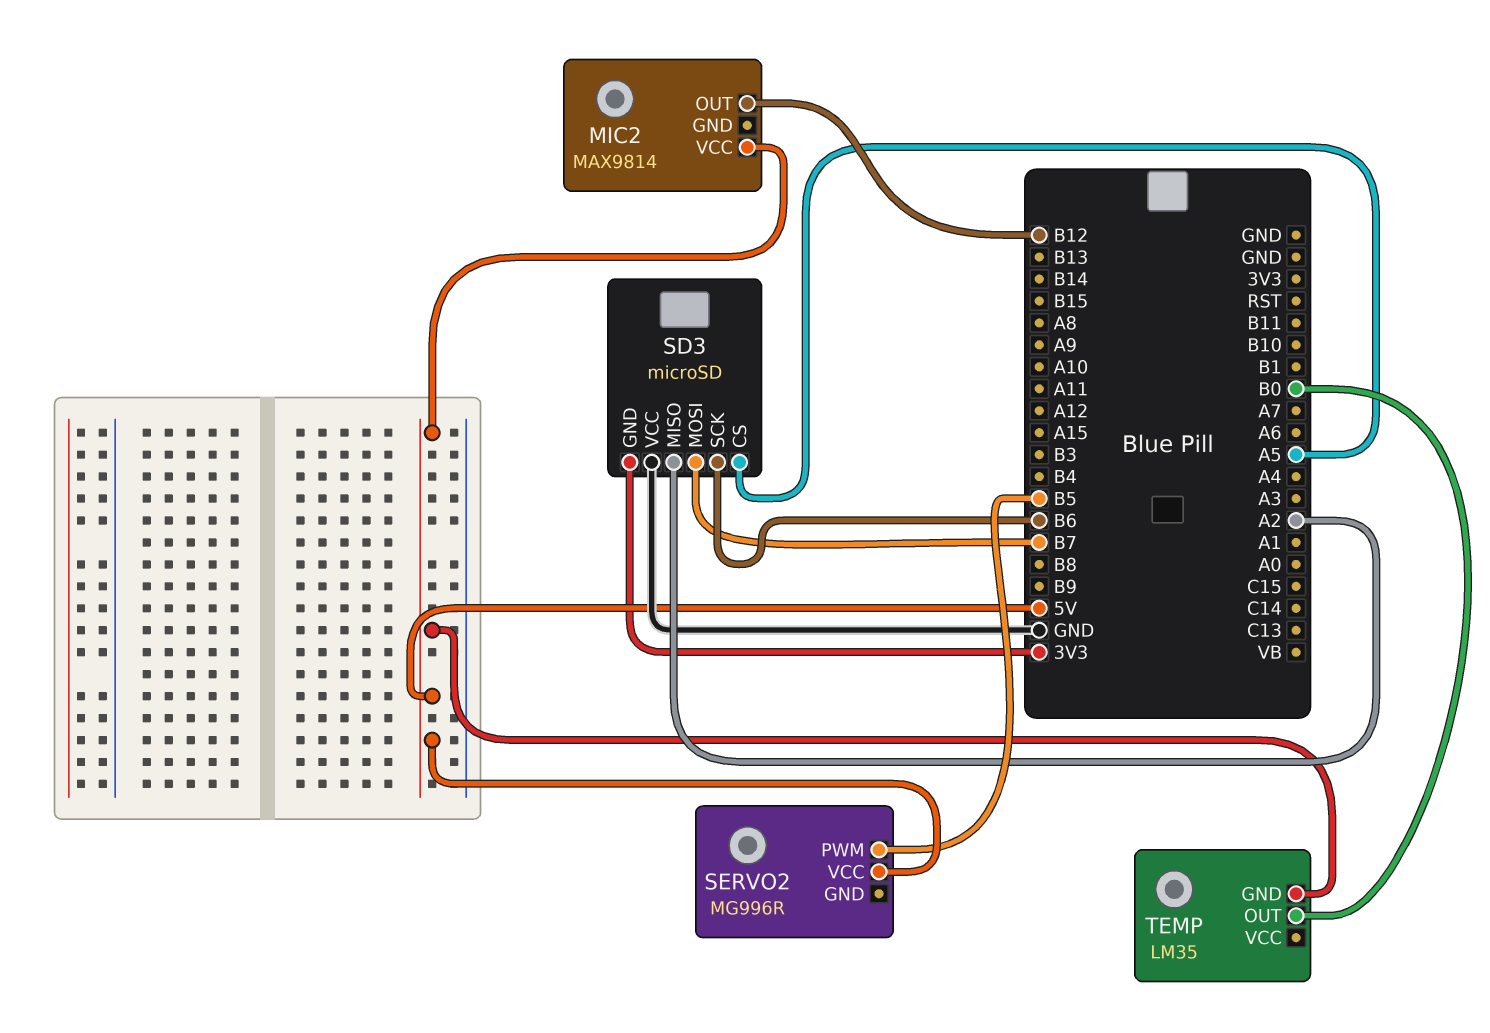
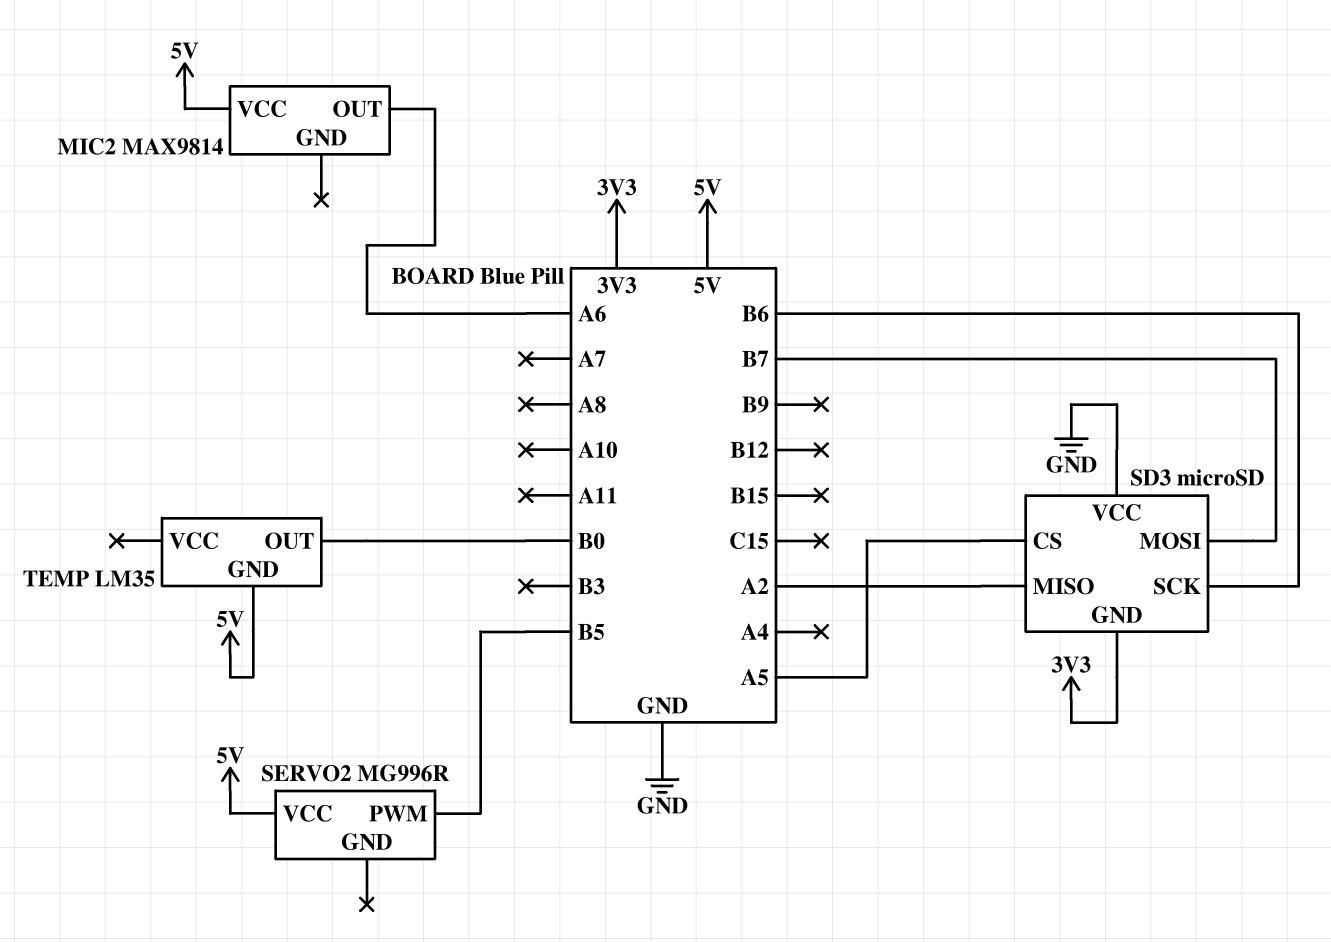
MIC2 pin OUT: B12 -> A6

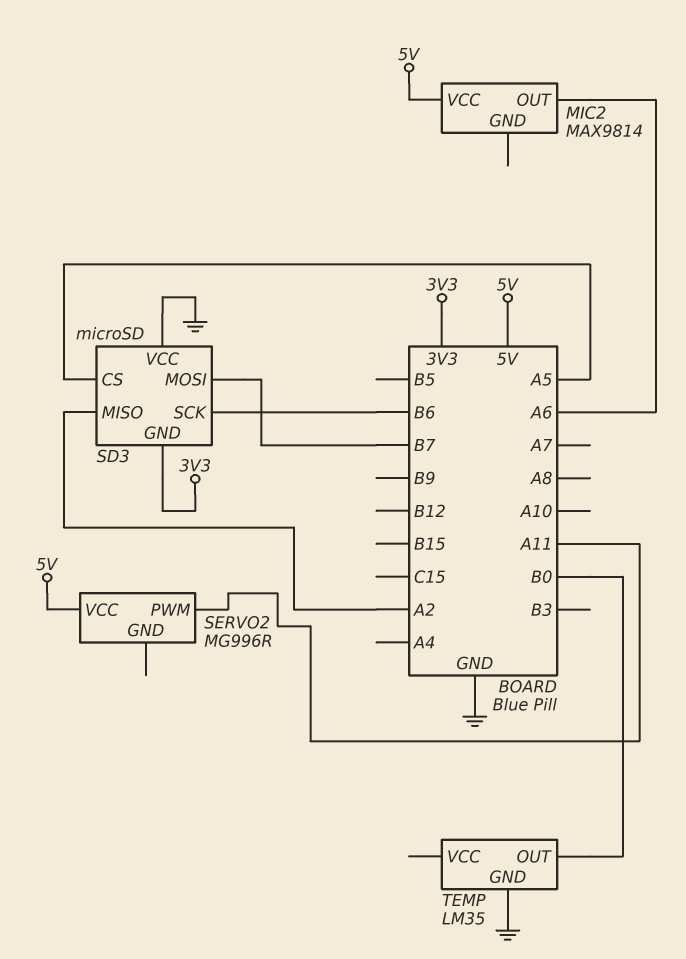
SERVO2 pin PWM: B5 -> A11
TEMP pin GND: 5V -> GND

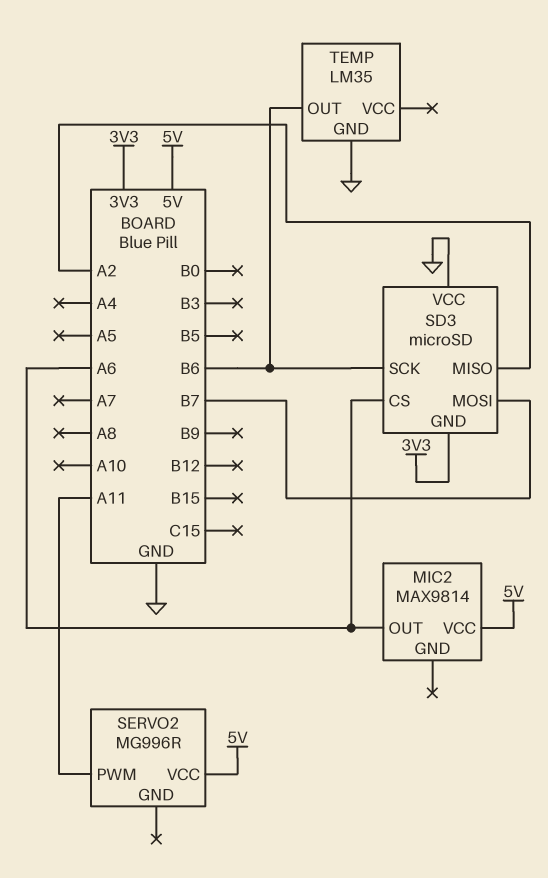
SD3 pin CS: A5 -> A6
TEMP pin OUT: B0 -> B6

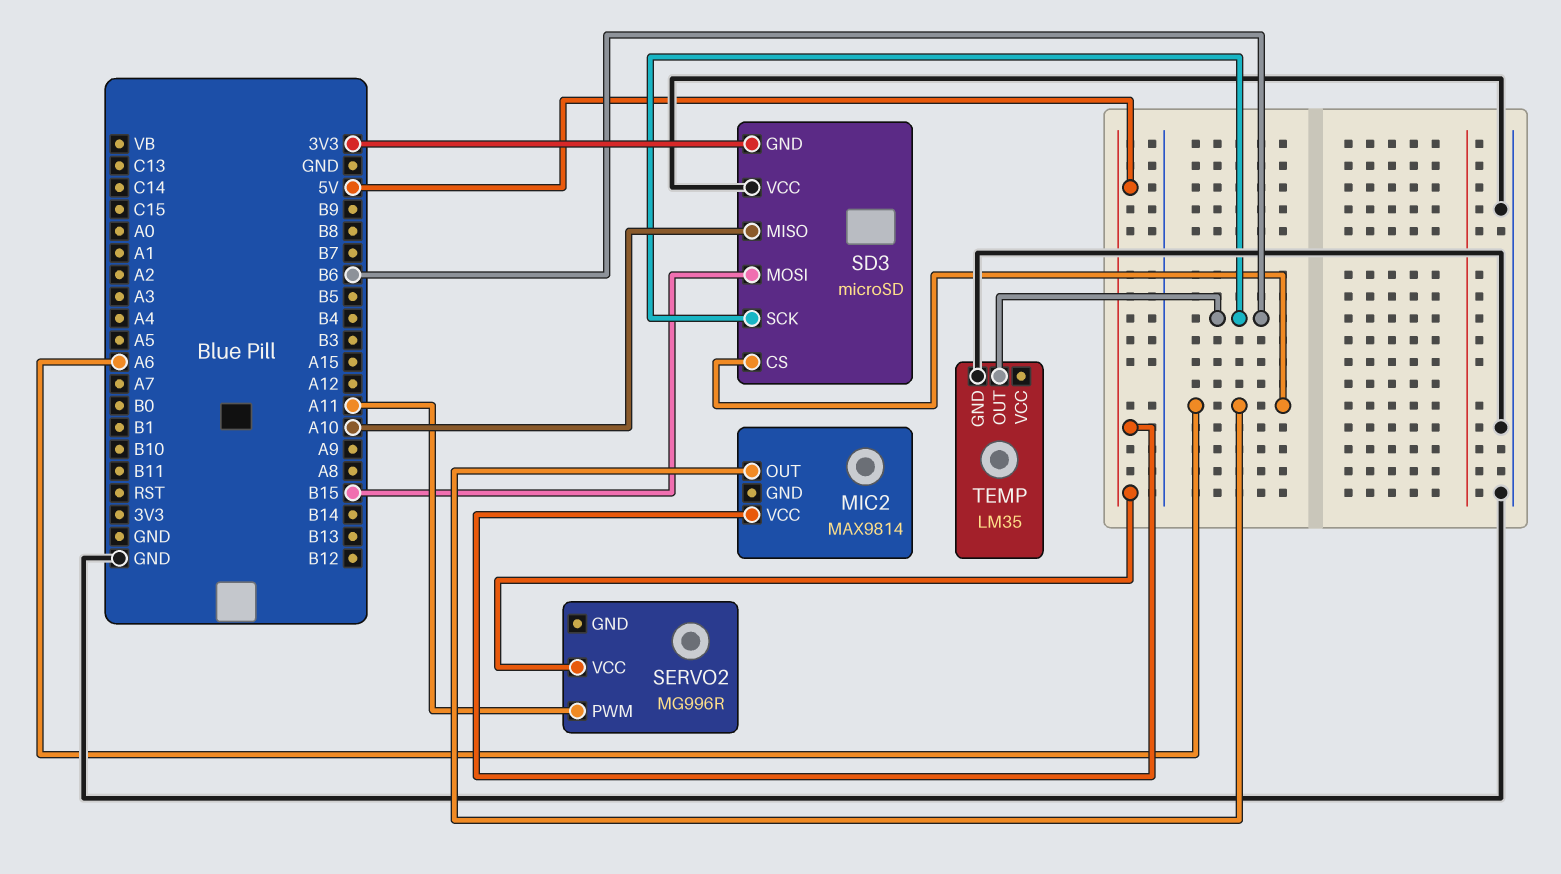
SD3 pin MISO: A2 -> A10
SD3 pin MOSI: B7 -> B15

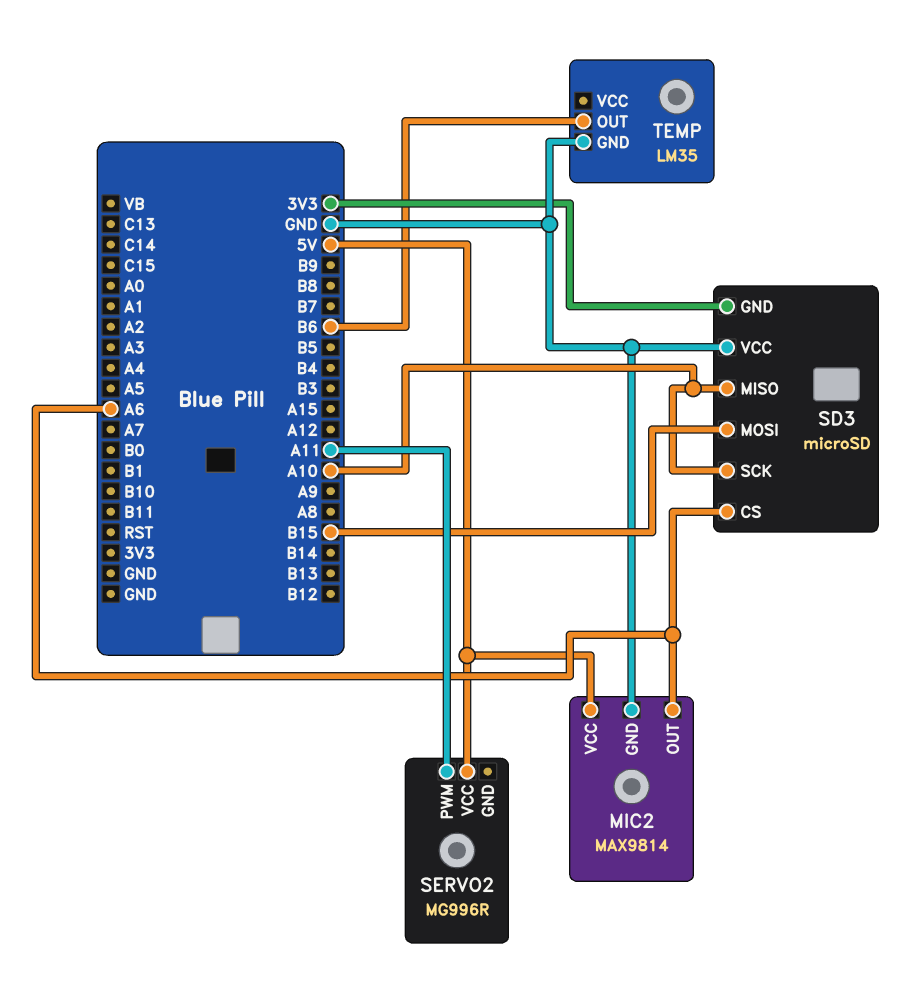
MIC2 pin GND: none -> GND
SD3 pin SCK: B6 -> A10

